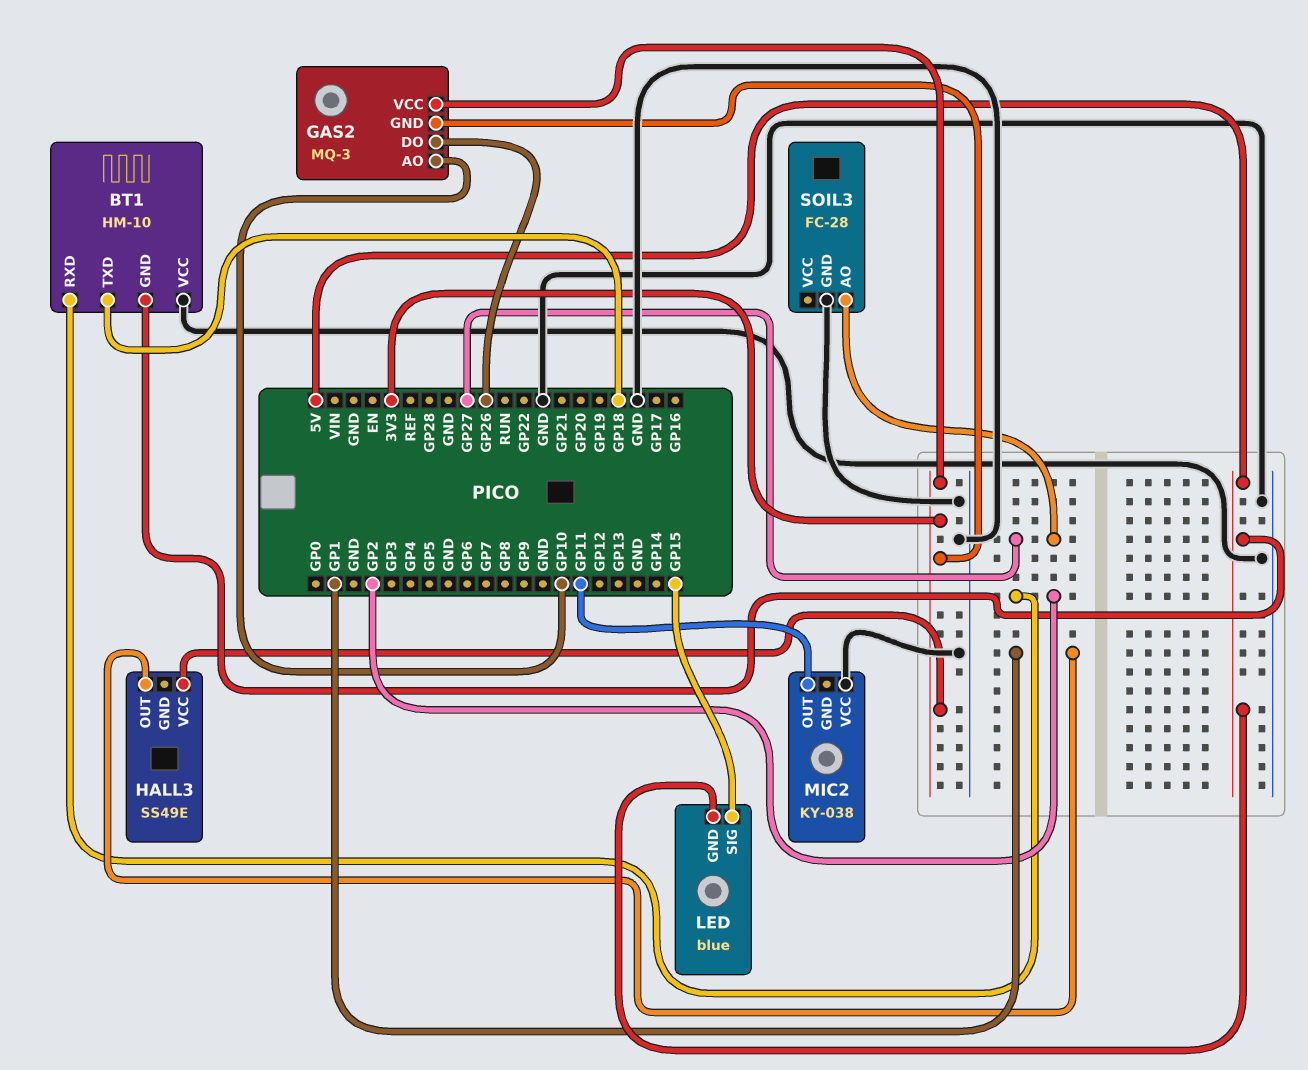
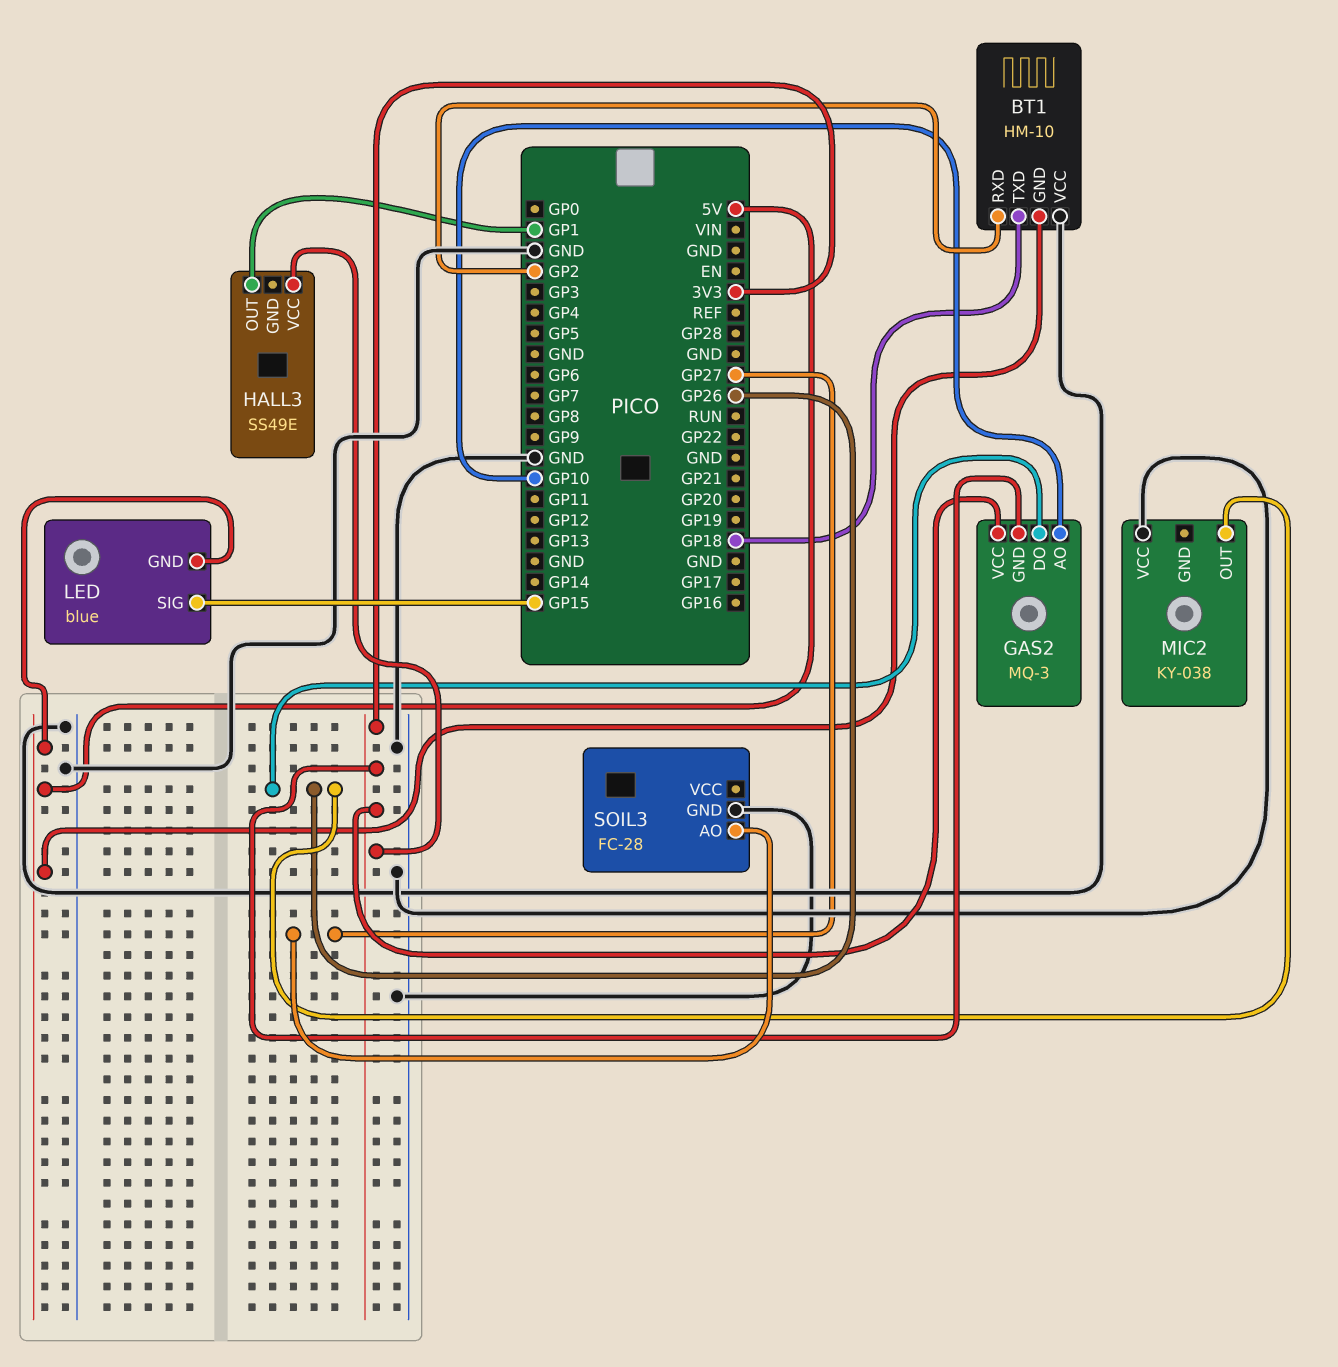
MIC2 pin OUT: GP11 -> GP26

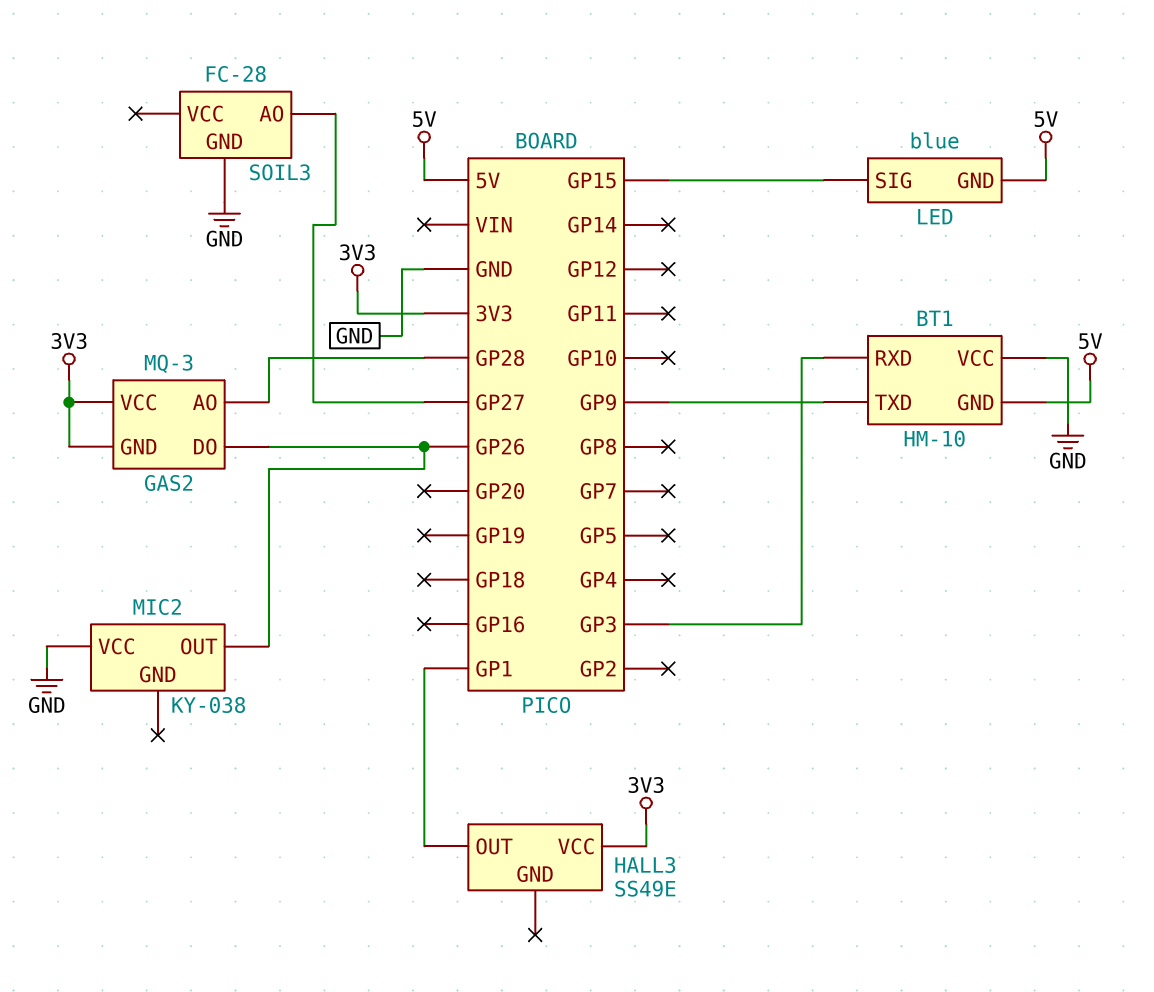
BT1 pin RXD: GP2 -> GP3
BT1 pin TXD: GP18 -> GP9
GAS2 pin AO: GP10 -> GP28

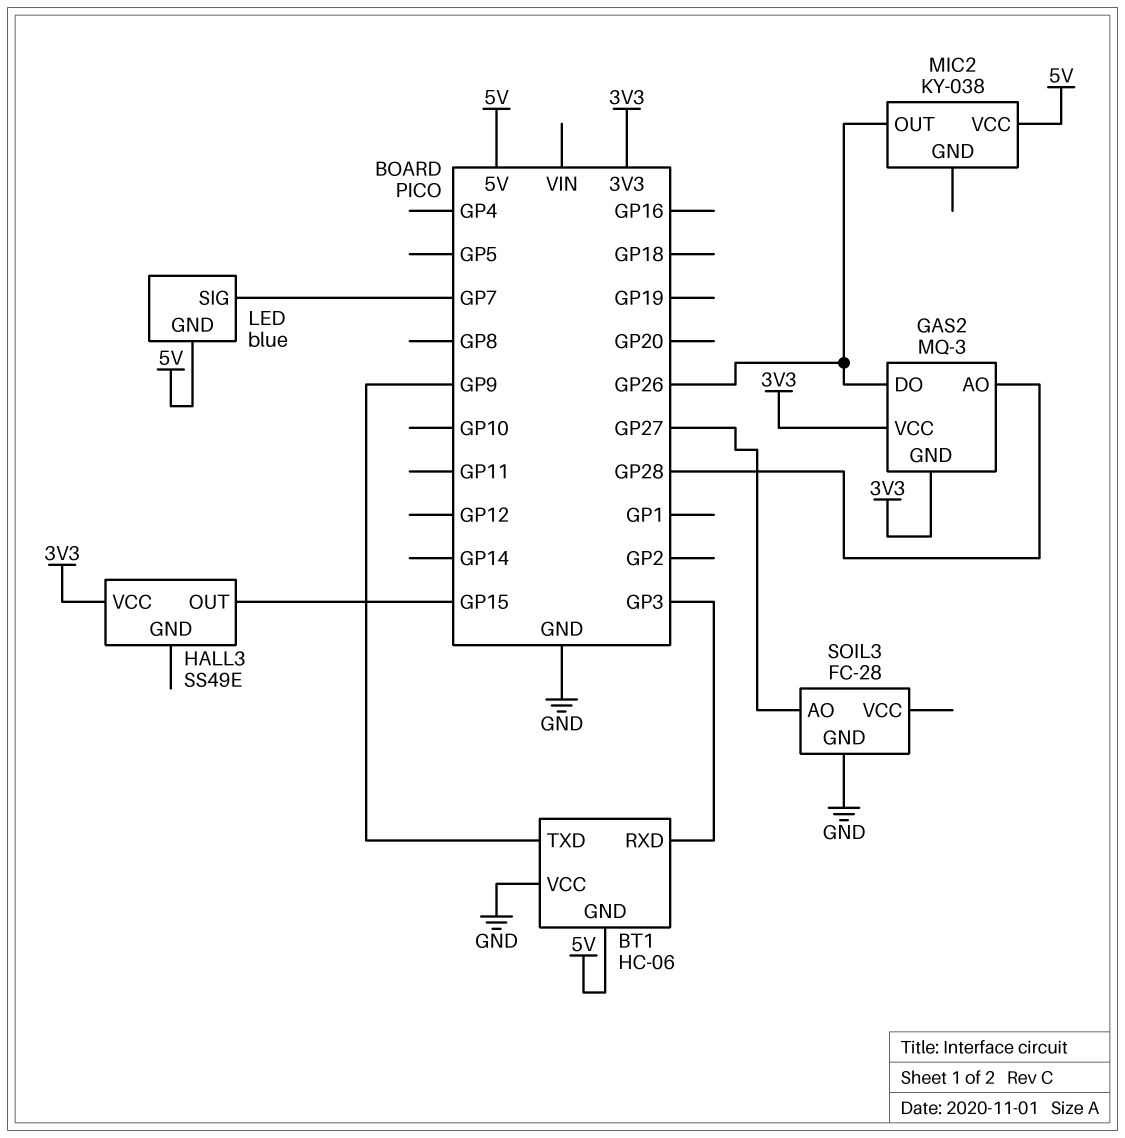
BT1: HM-10 -> HC-06
HALL3 pin OUT: GP1 -> GP15
LED pin SIG: GP15 -> GP7
MIC2 pin VCC: GND -> 5V

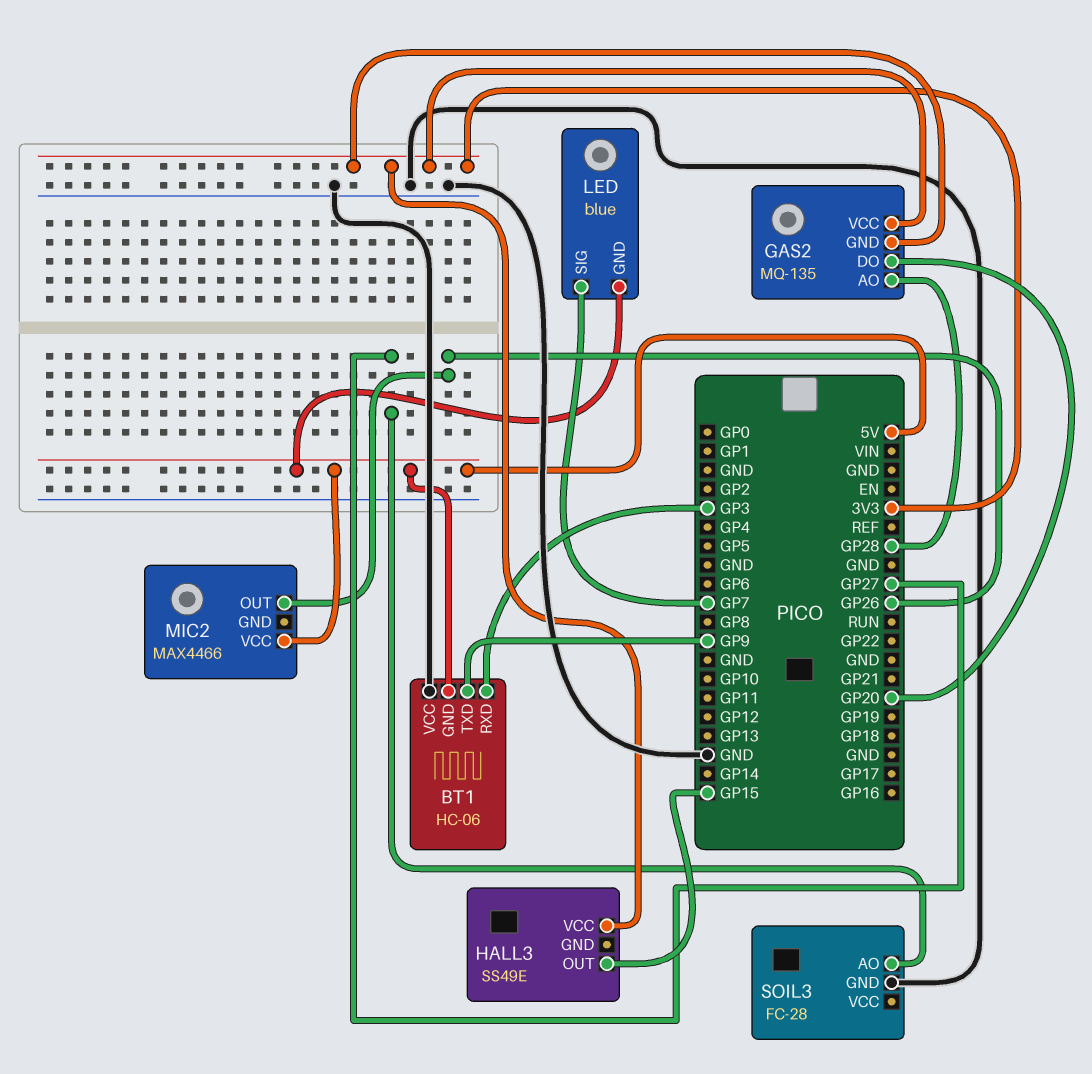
GAS2: MQ-3 -> MQ-135
GAS2 pin DO: GP26 -> GP20
MIC2: KY-038 -> MAX4466

